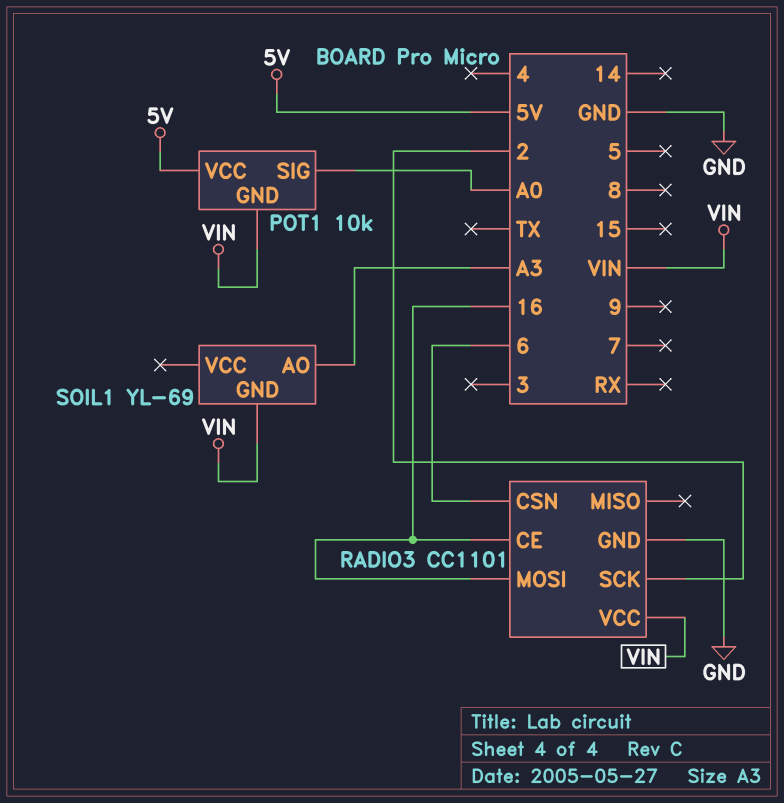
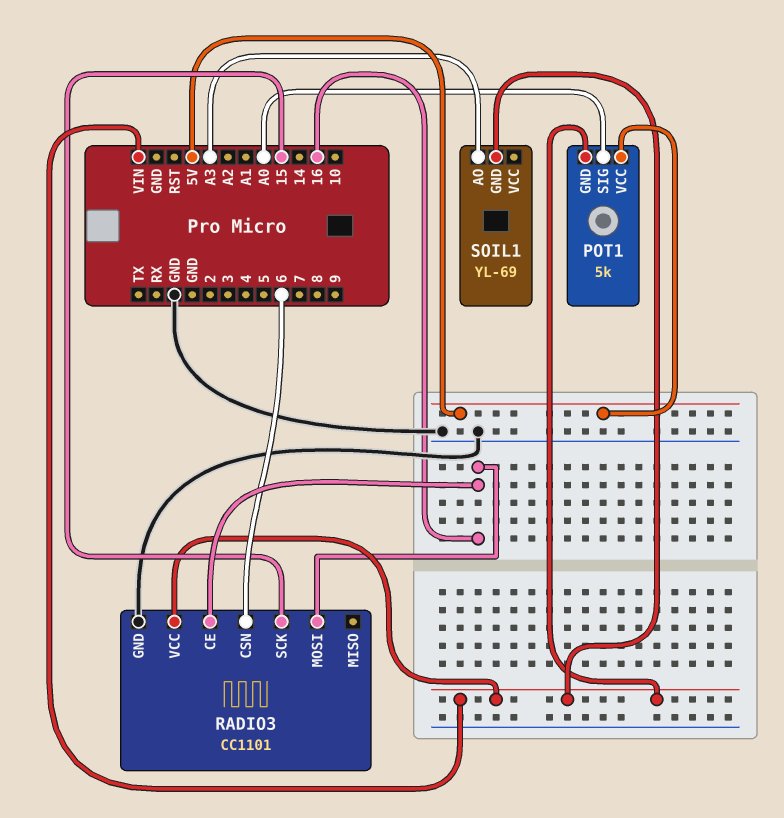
POT1: 10k -> 5k
RADIO3 pin SCK: 2 -> 15

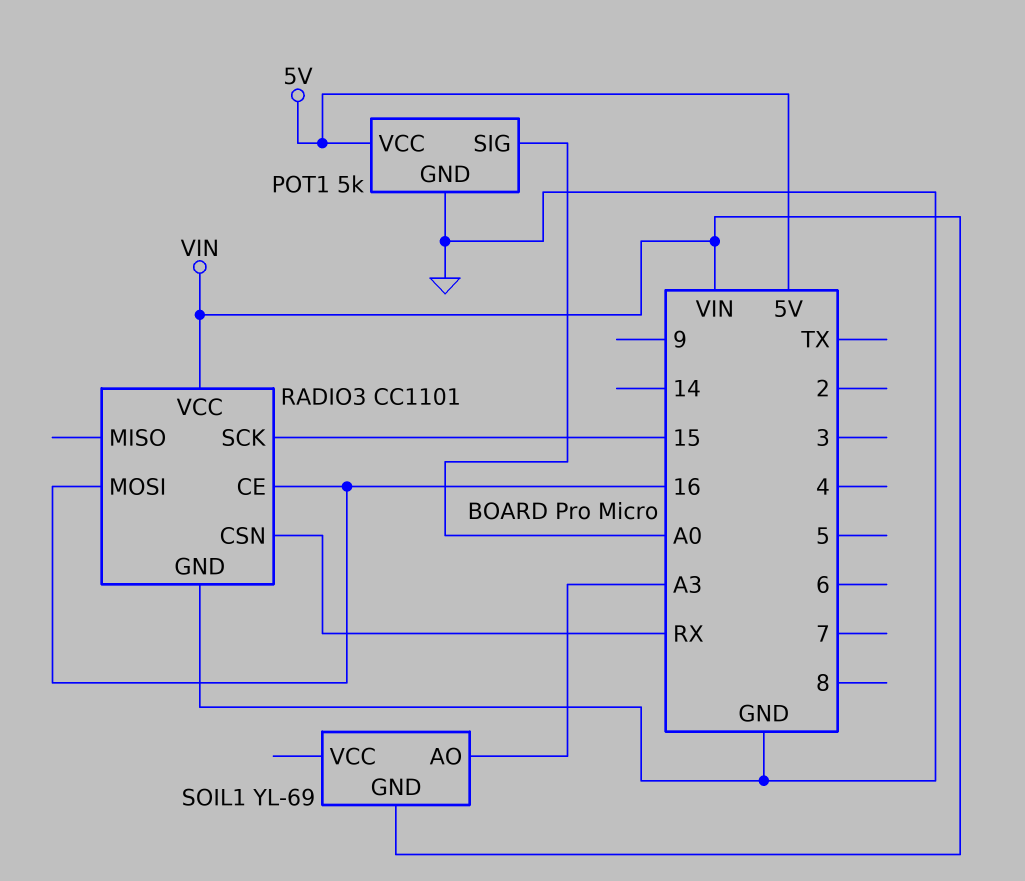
POT1 pin GND: VIN -> GND
RADIO3 pin CSN: 6 -> RX

